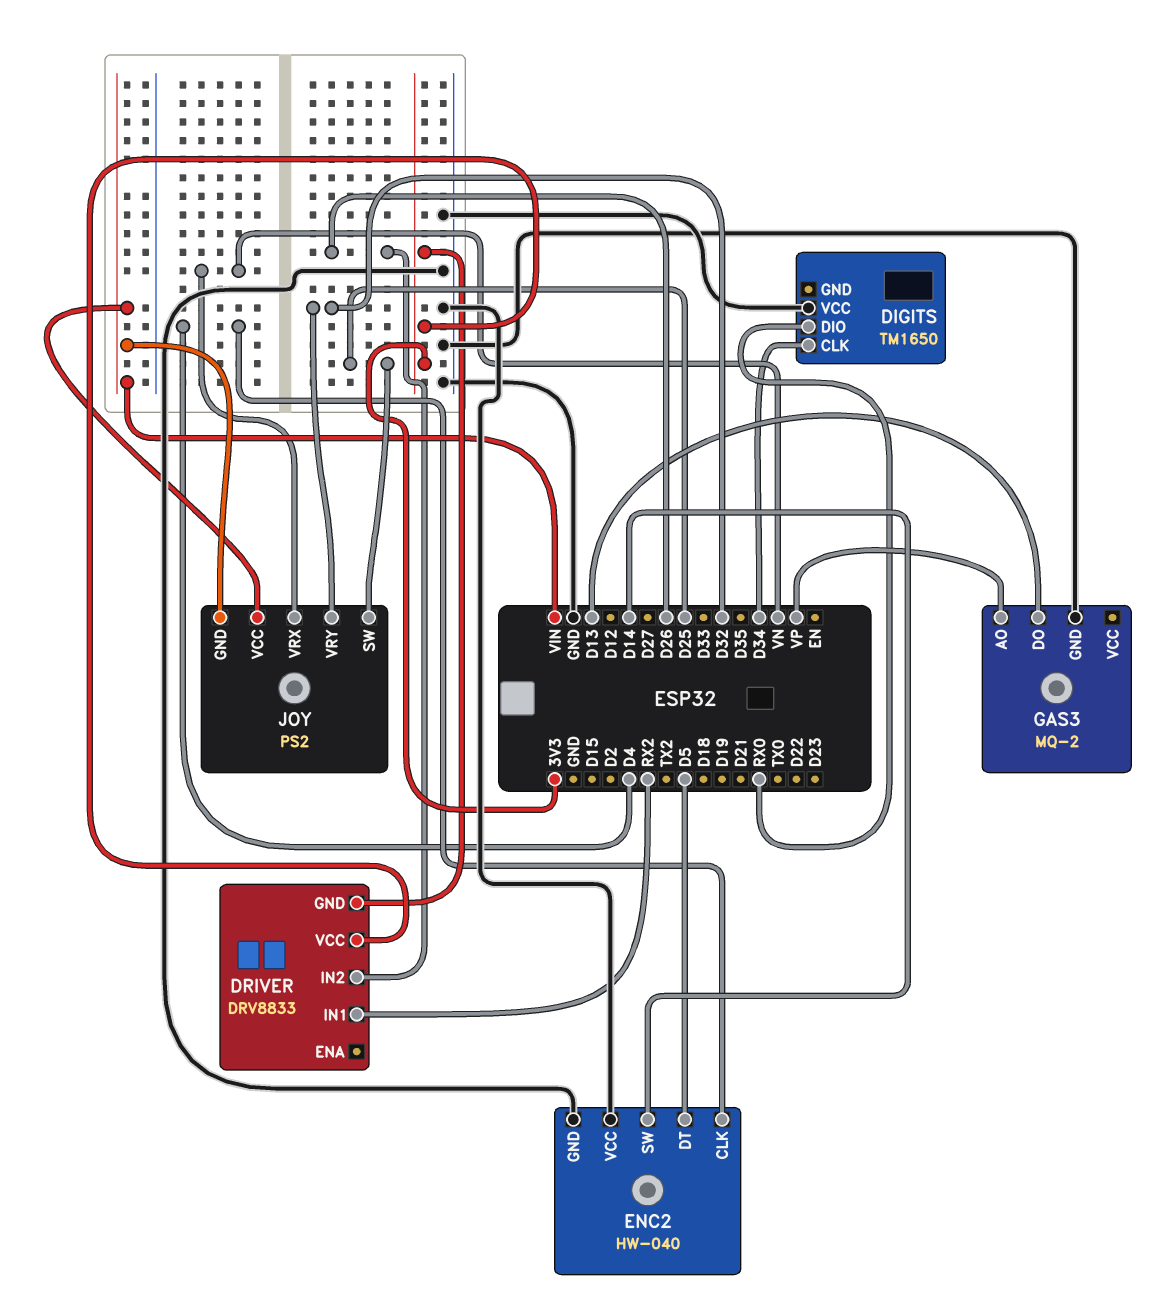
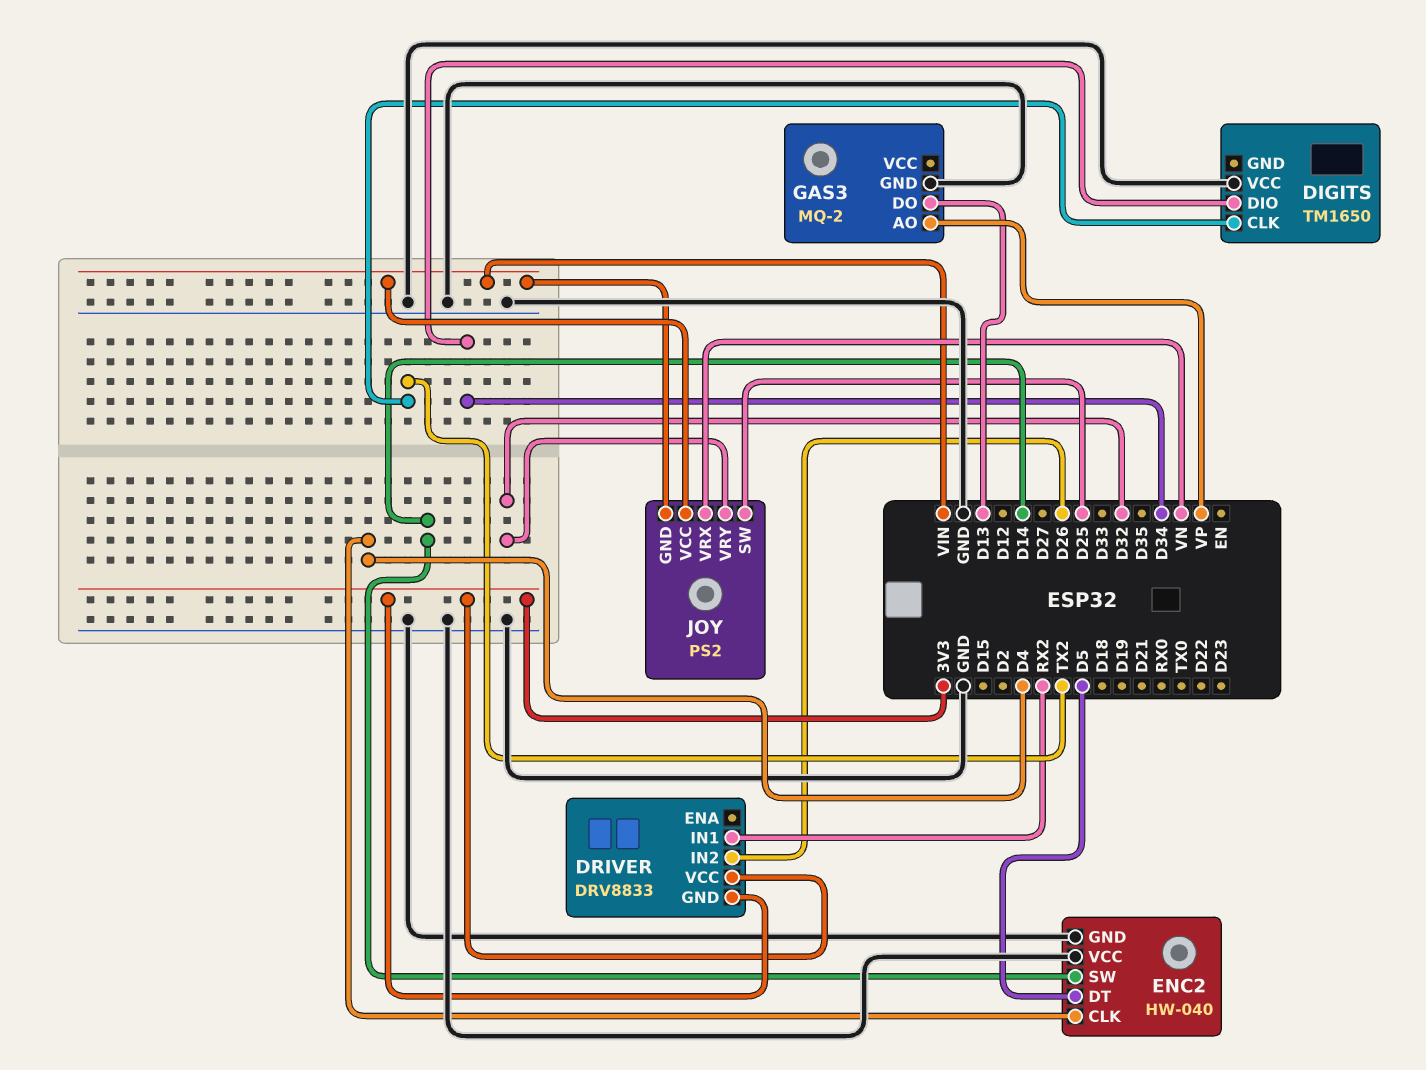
DIGITS pin CLK: D34 -> TX2
DIGITS pin DIO: RX0 -> D34

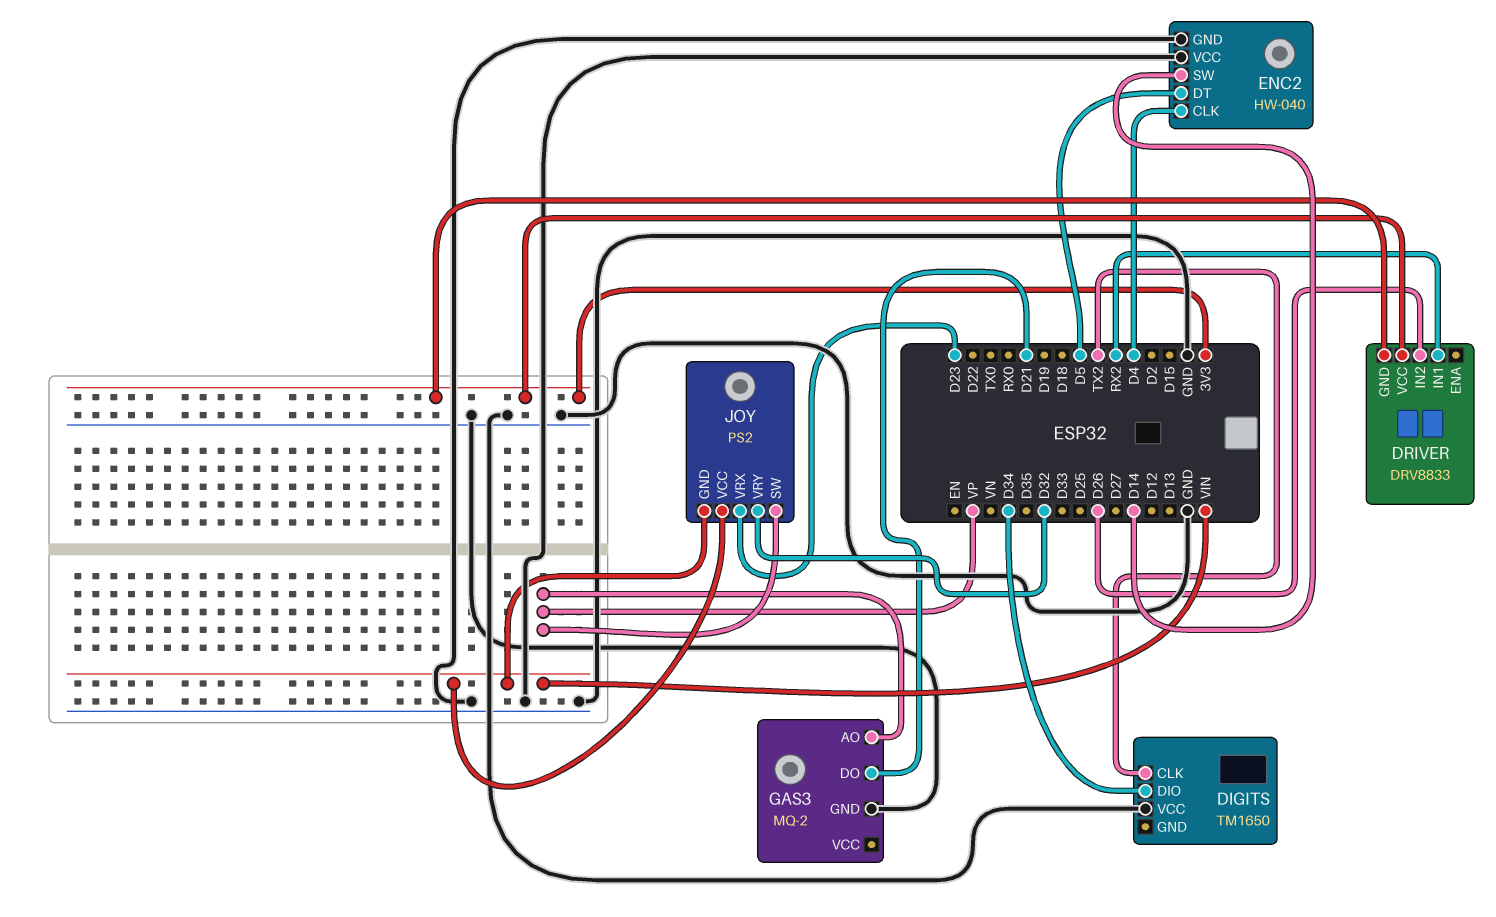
GAS3 pin DO: D13 -> D21
JOY pin SW: D25 -> VP
JOY pin VRX: VN -> D23

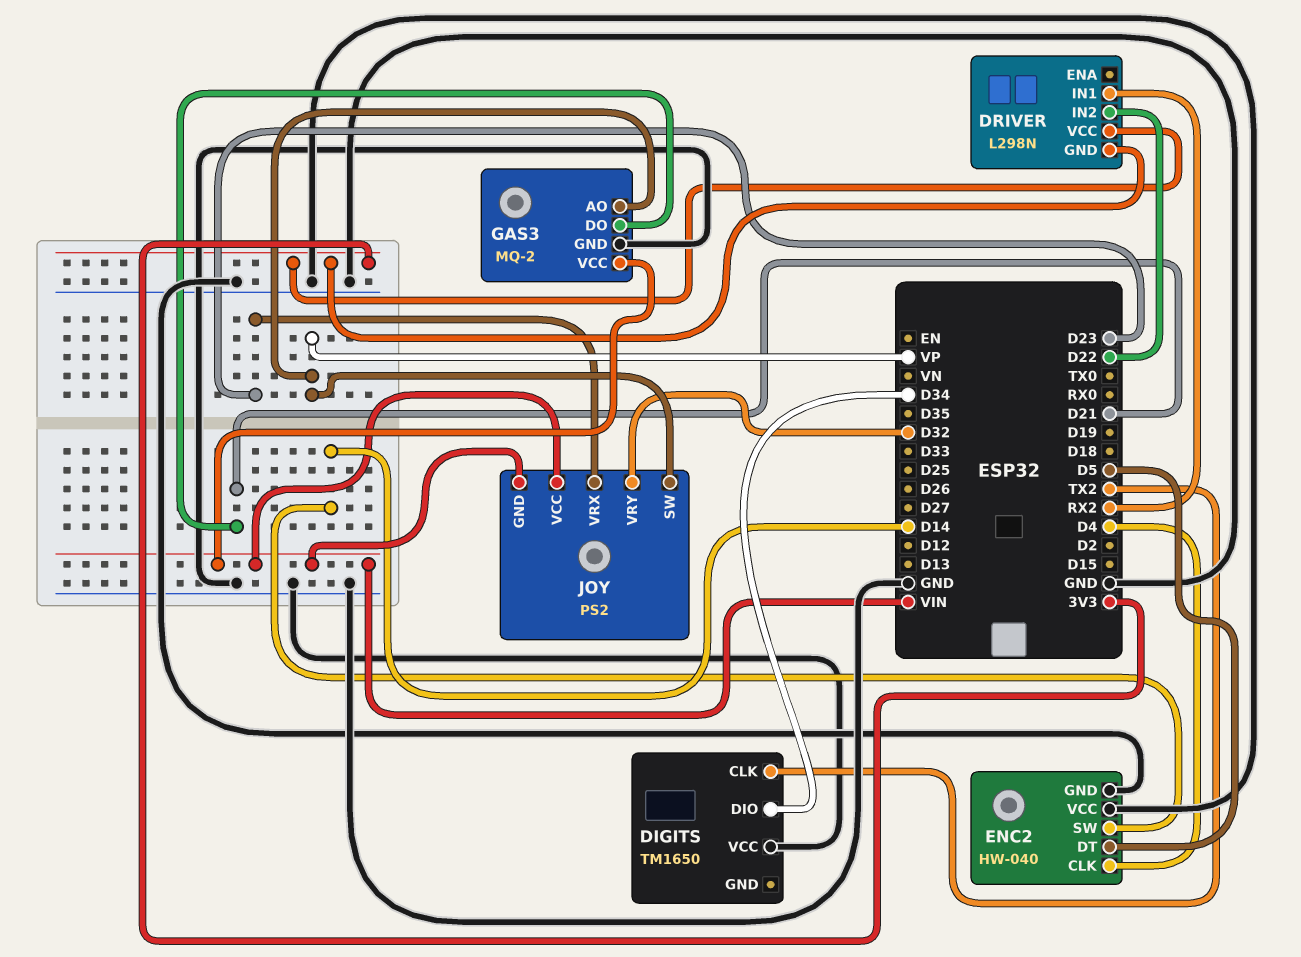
DRIVER: DRV8833 -> L298N
DRIVER pin IN2: D26 -> D22
GAS3 pin VCC: none -> VIN

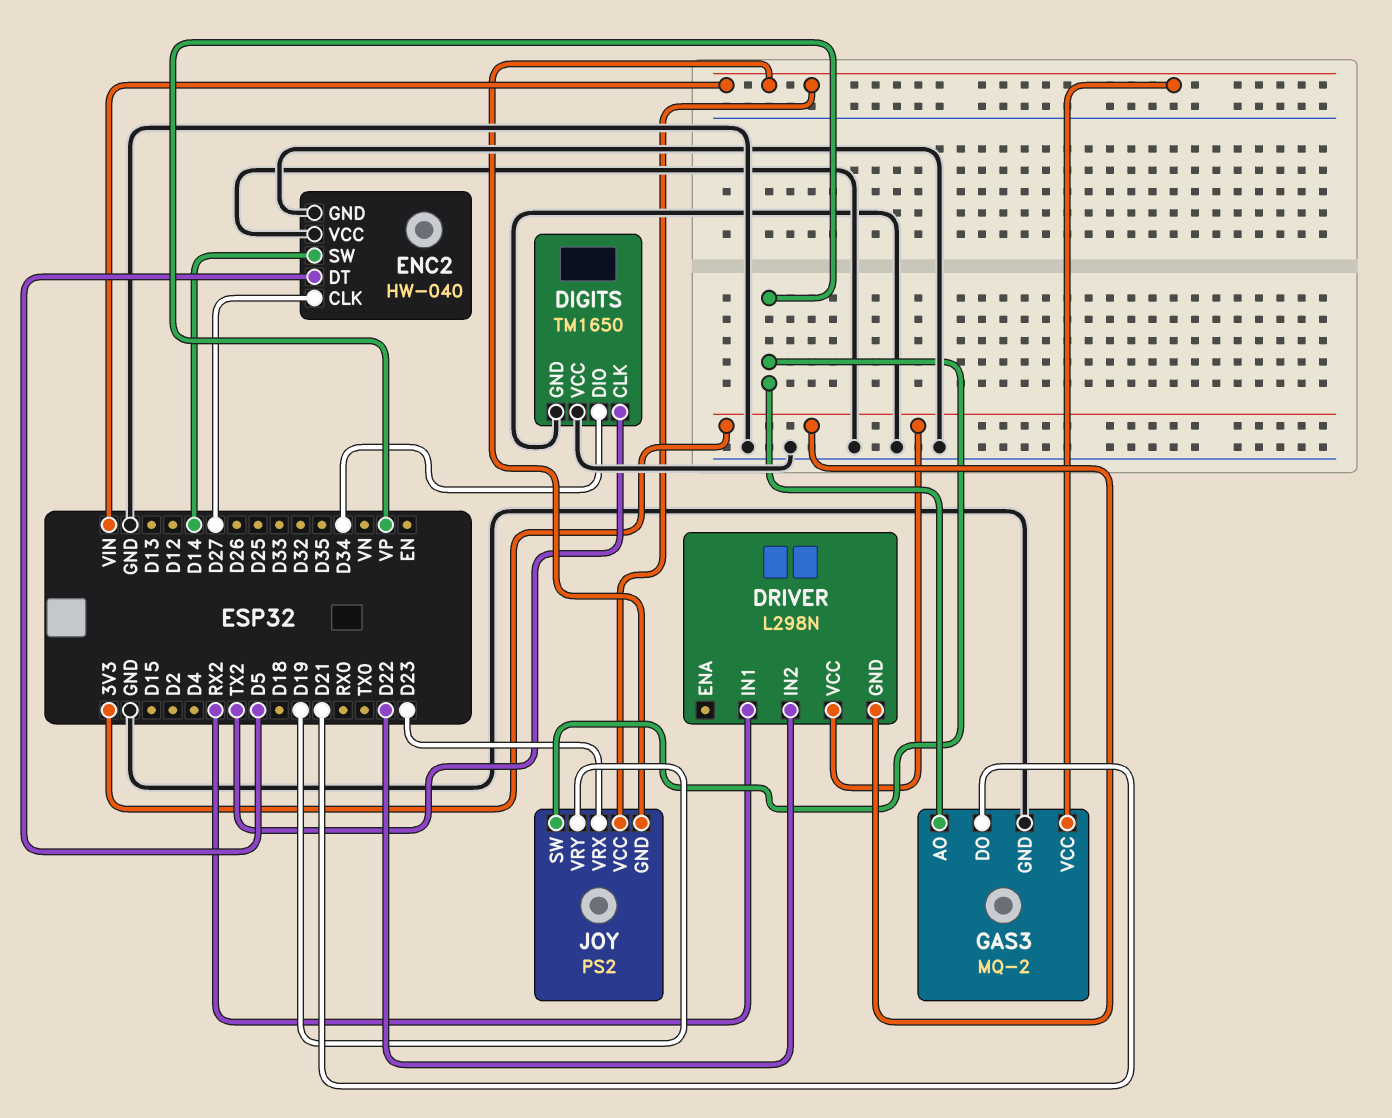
DIGITS pin GND: none -> GND
ENC2 pin CLK: D4 -> D27
JOY pin VRY: D32 -> D19

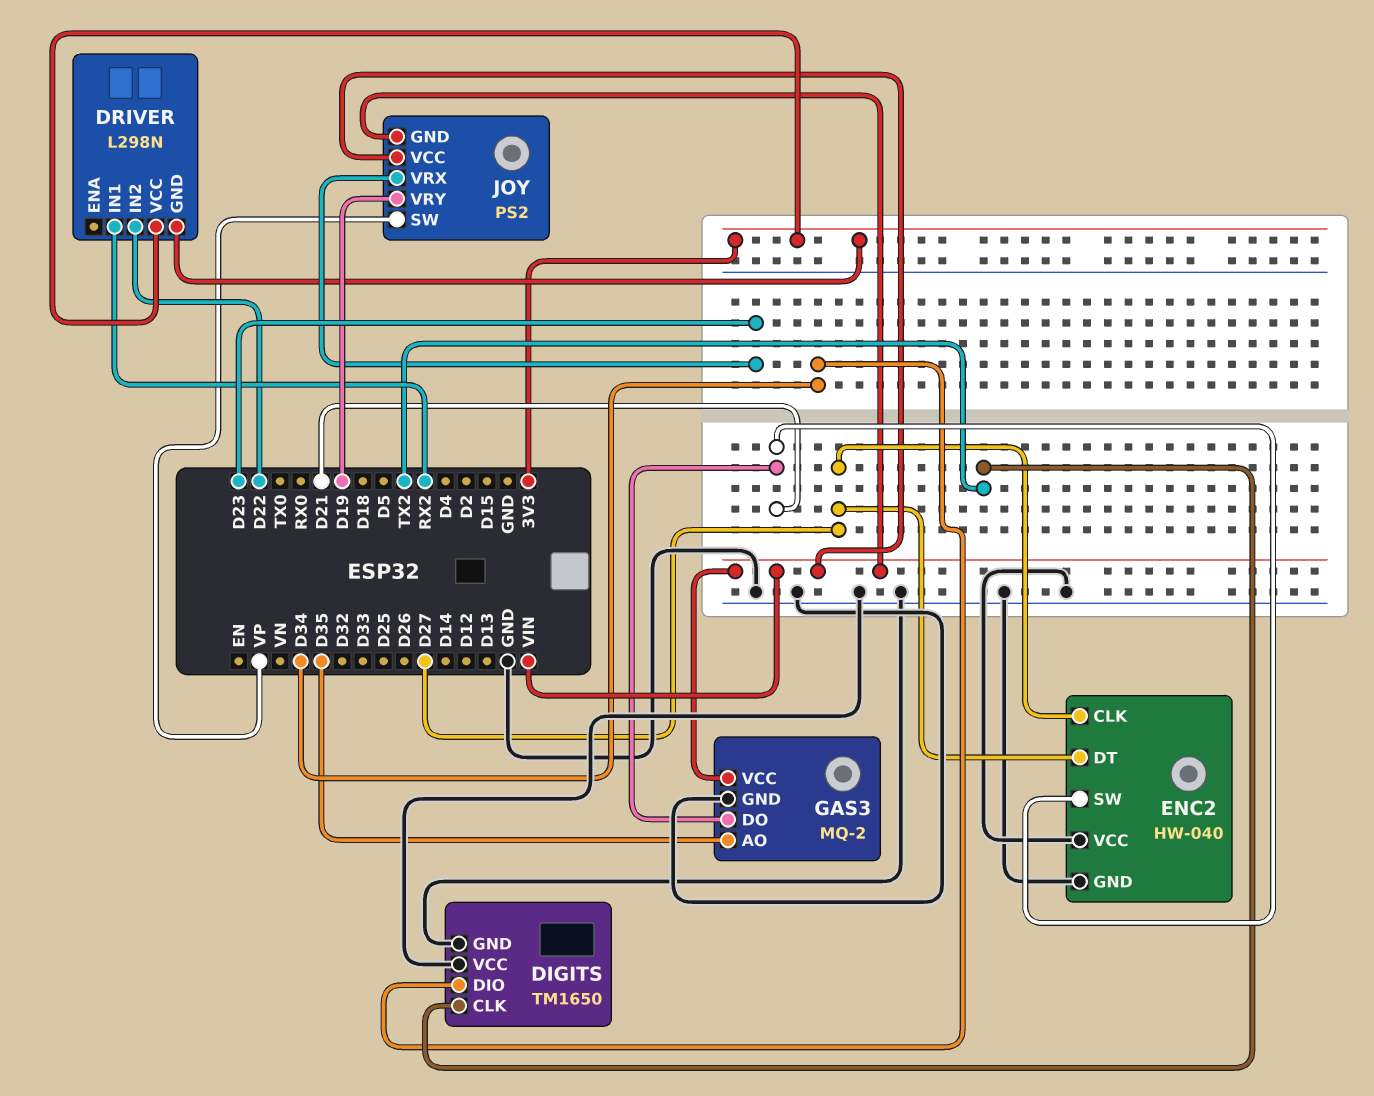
ENC2 pin DT: D5 -> D27
ENC2 pin SW: D14 -> D21
GAS3 pin AO: VP -> D35

